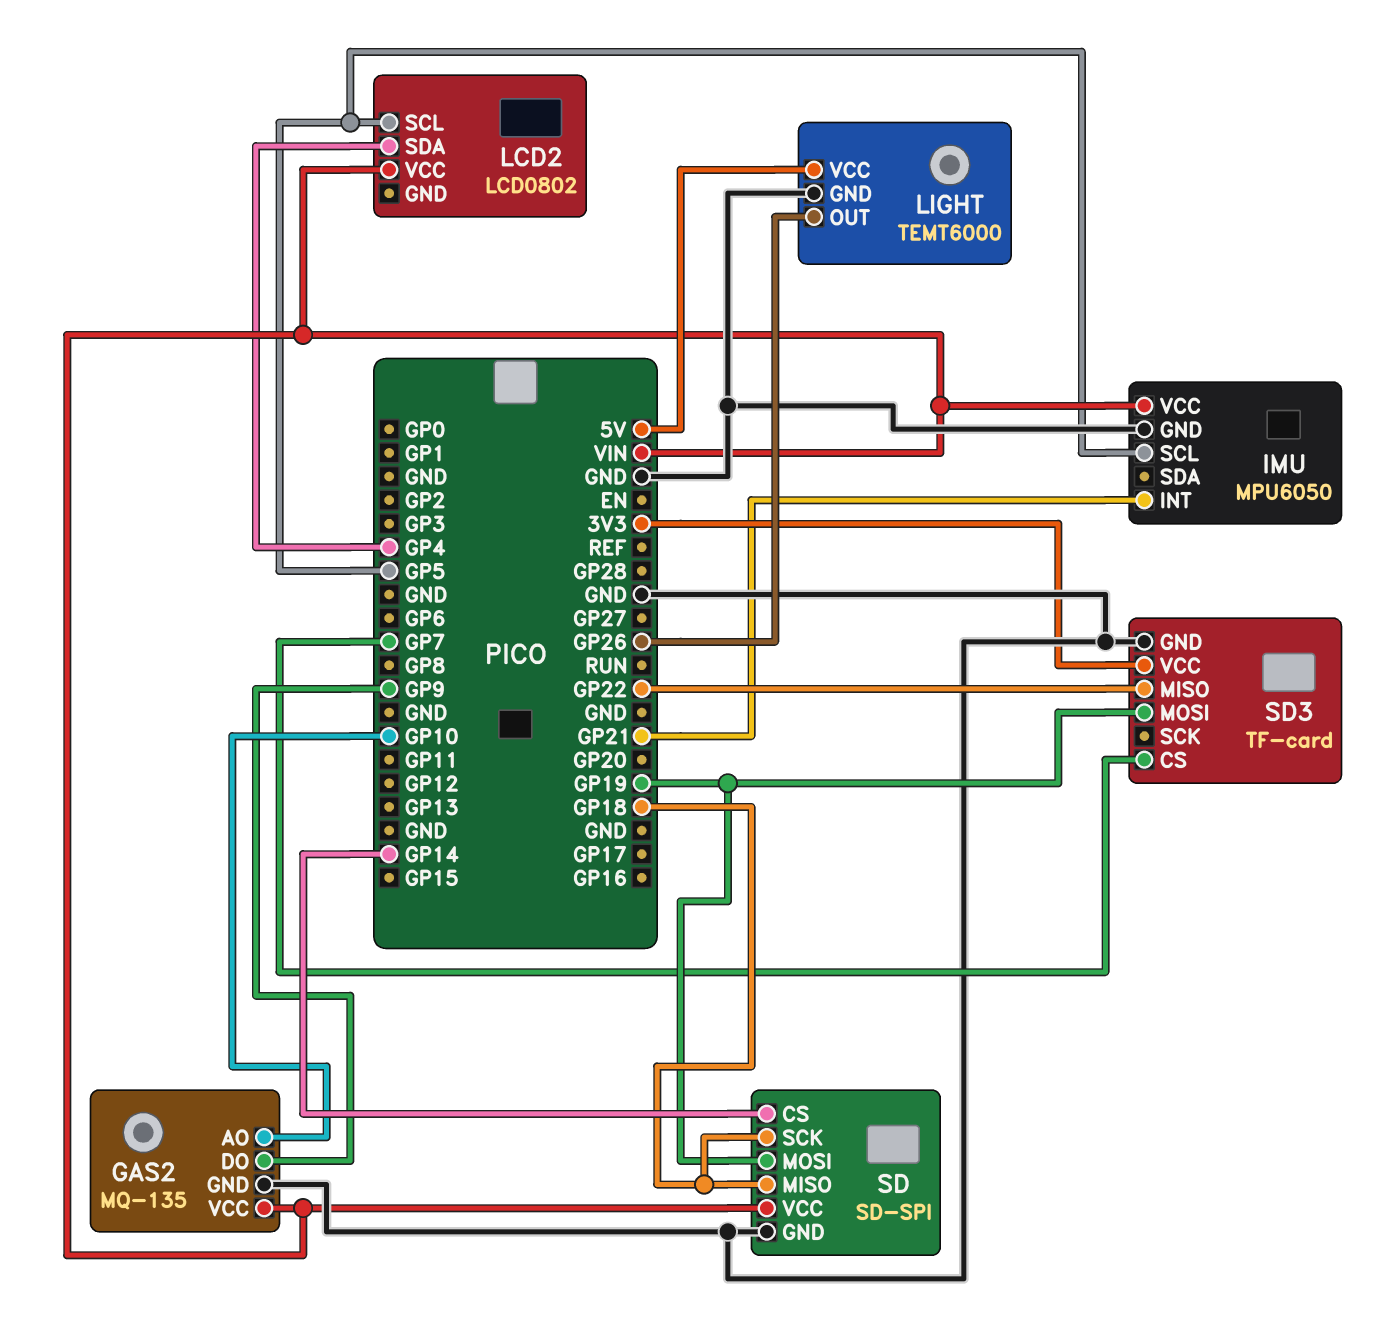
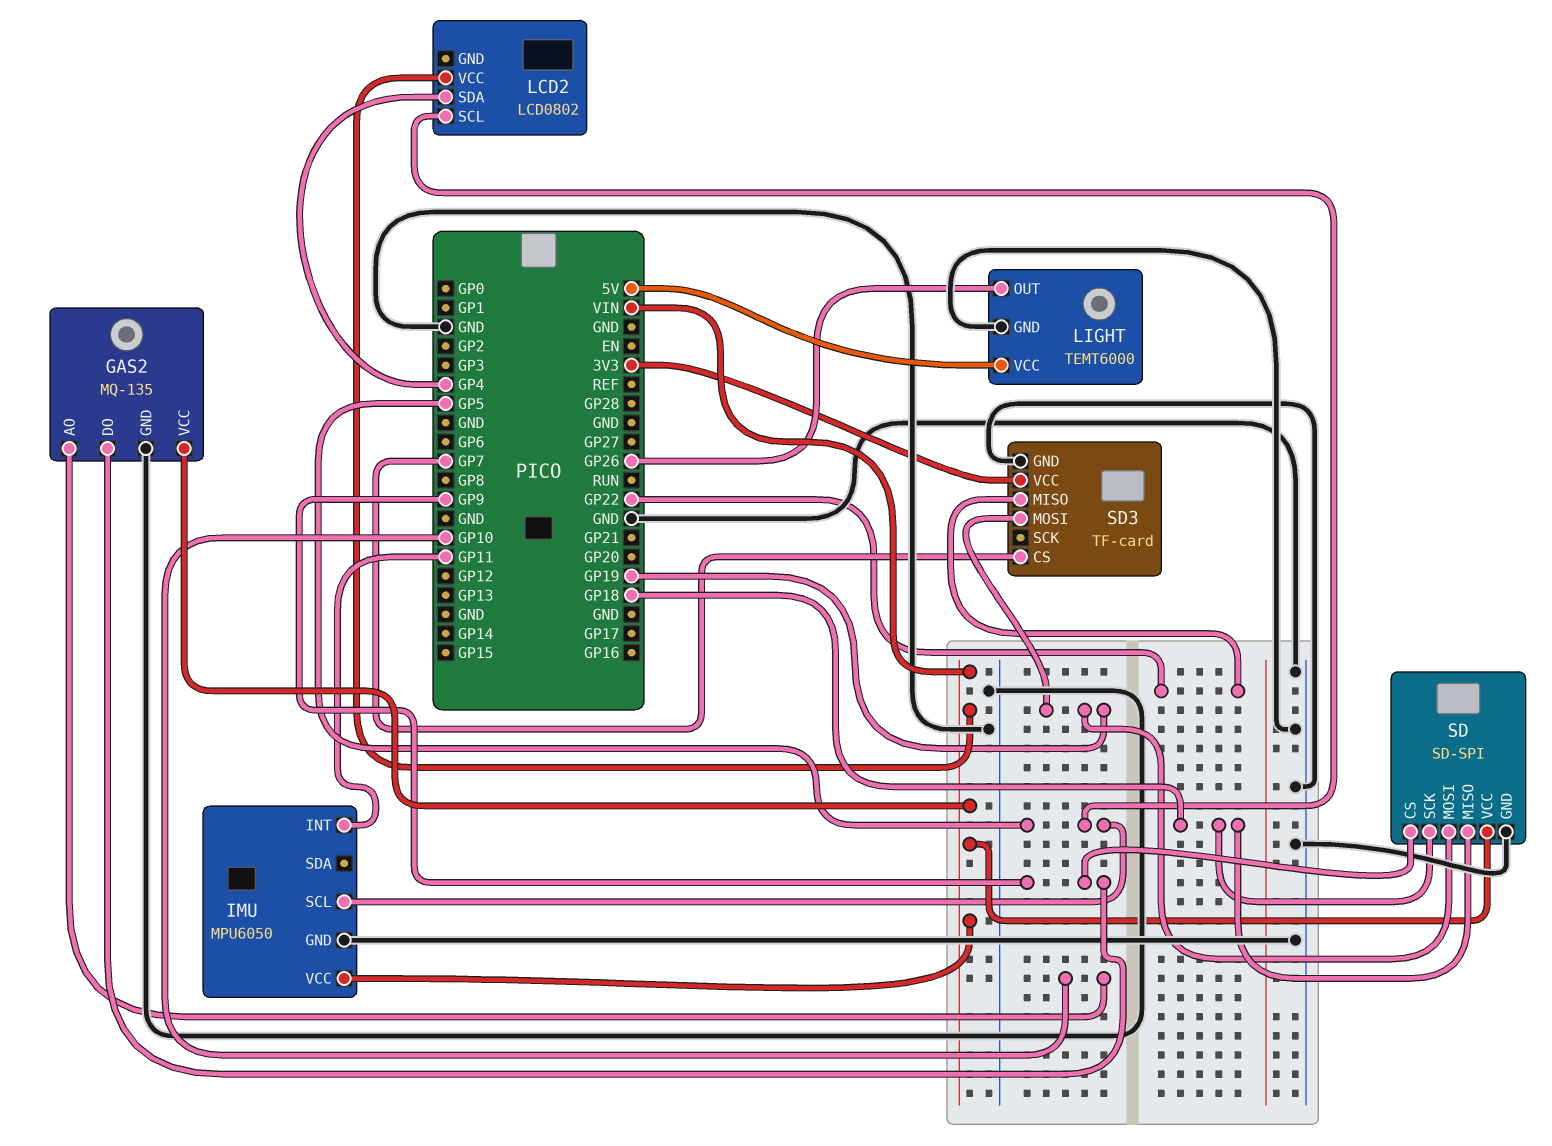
IMU pin INT: GP21 -> GP11
SD pin CS: GP14 -> GP9

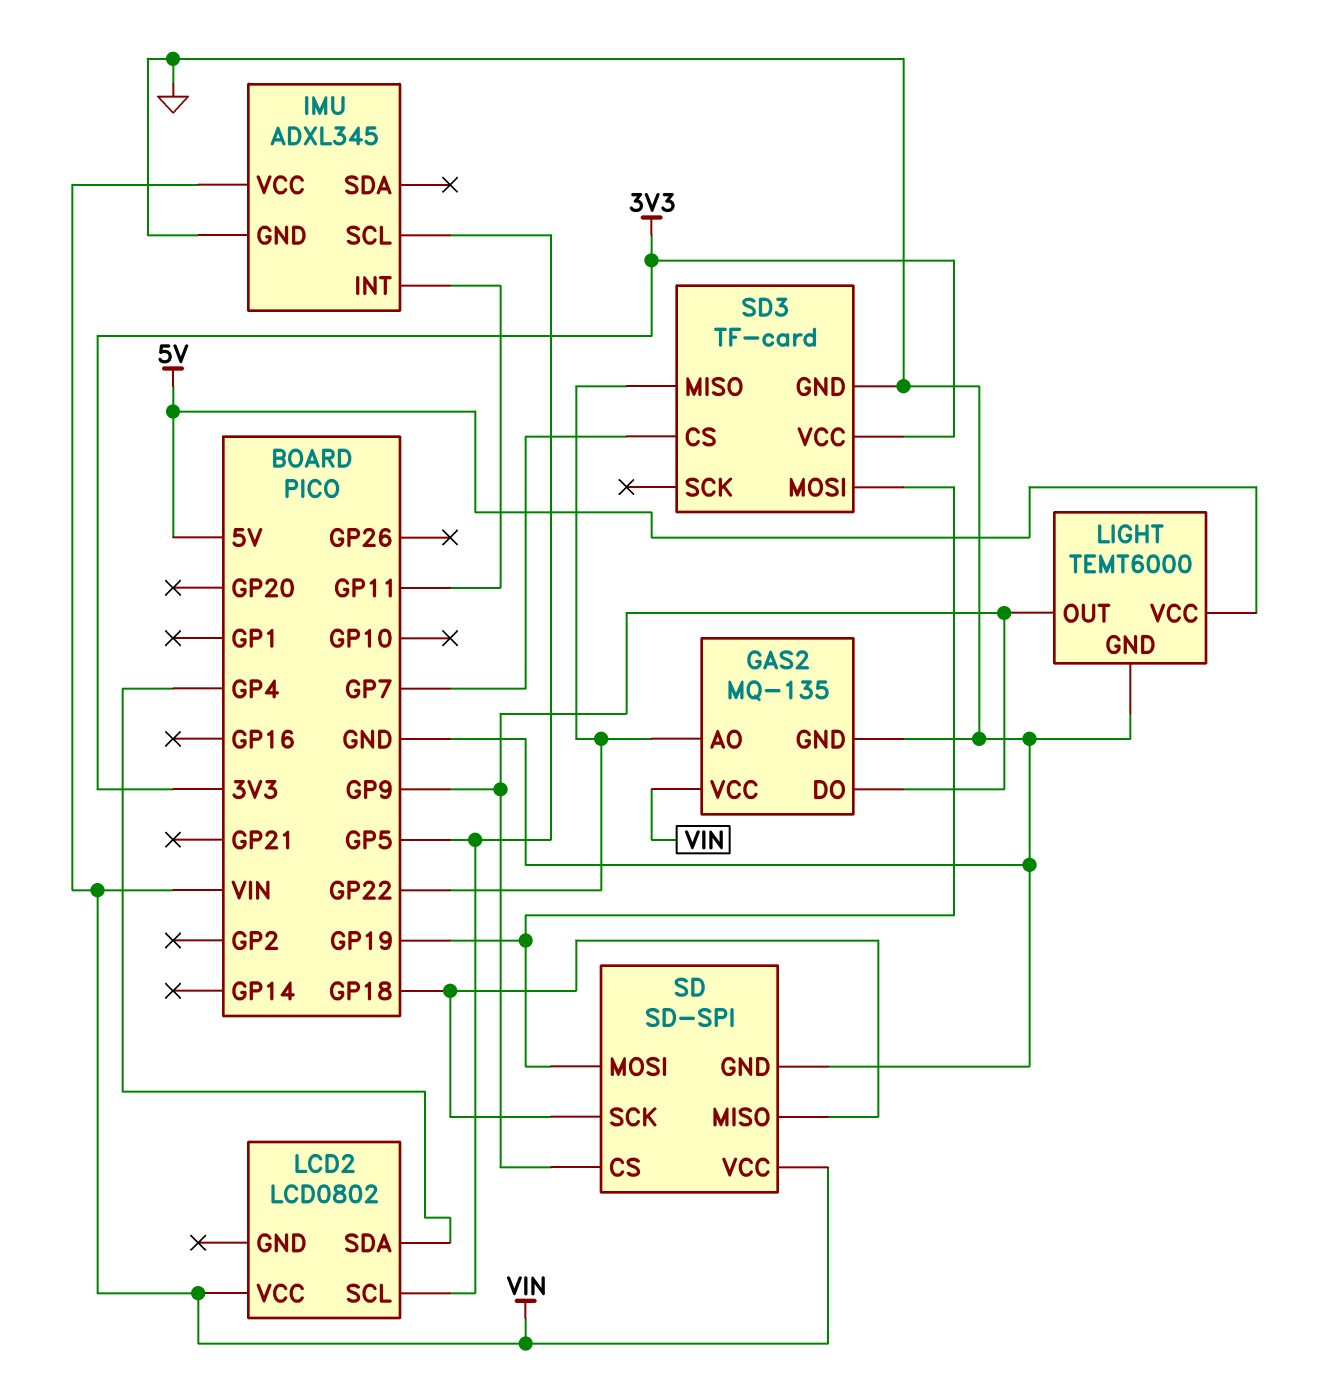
GAS2 pin AO: GP10 -> GP22
IMU: MPU6050 -> ADXL345
LIGHT pin OUT: GP26 -> GP9

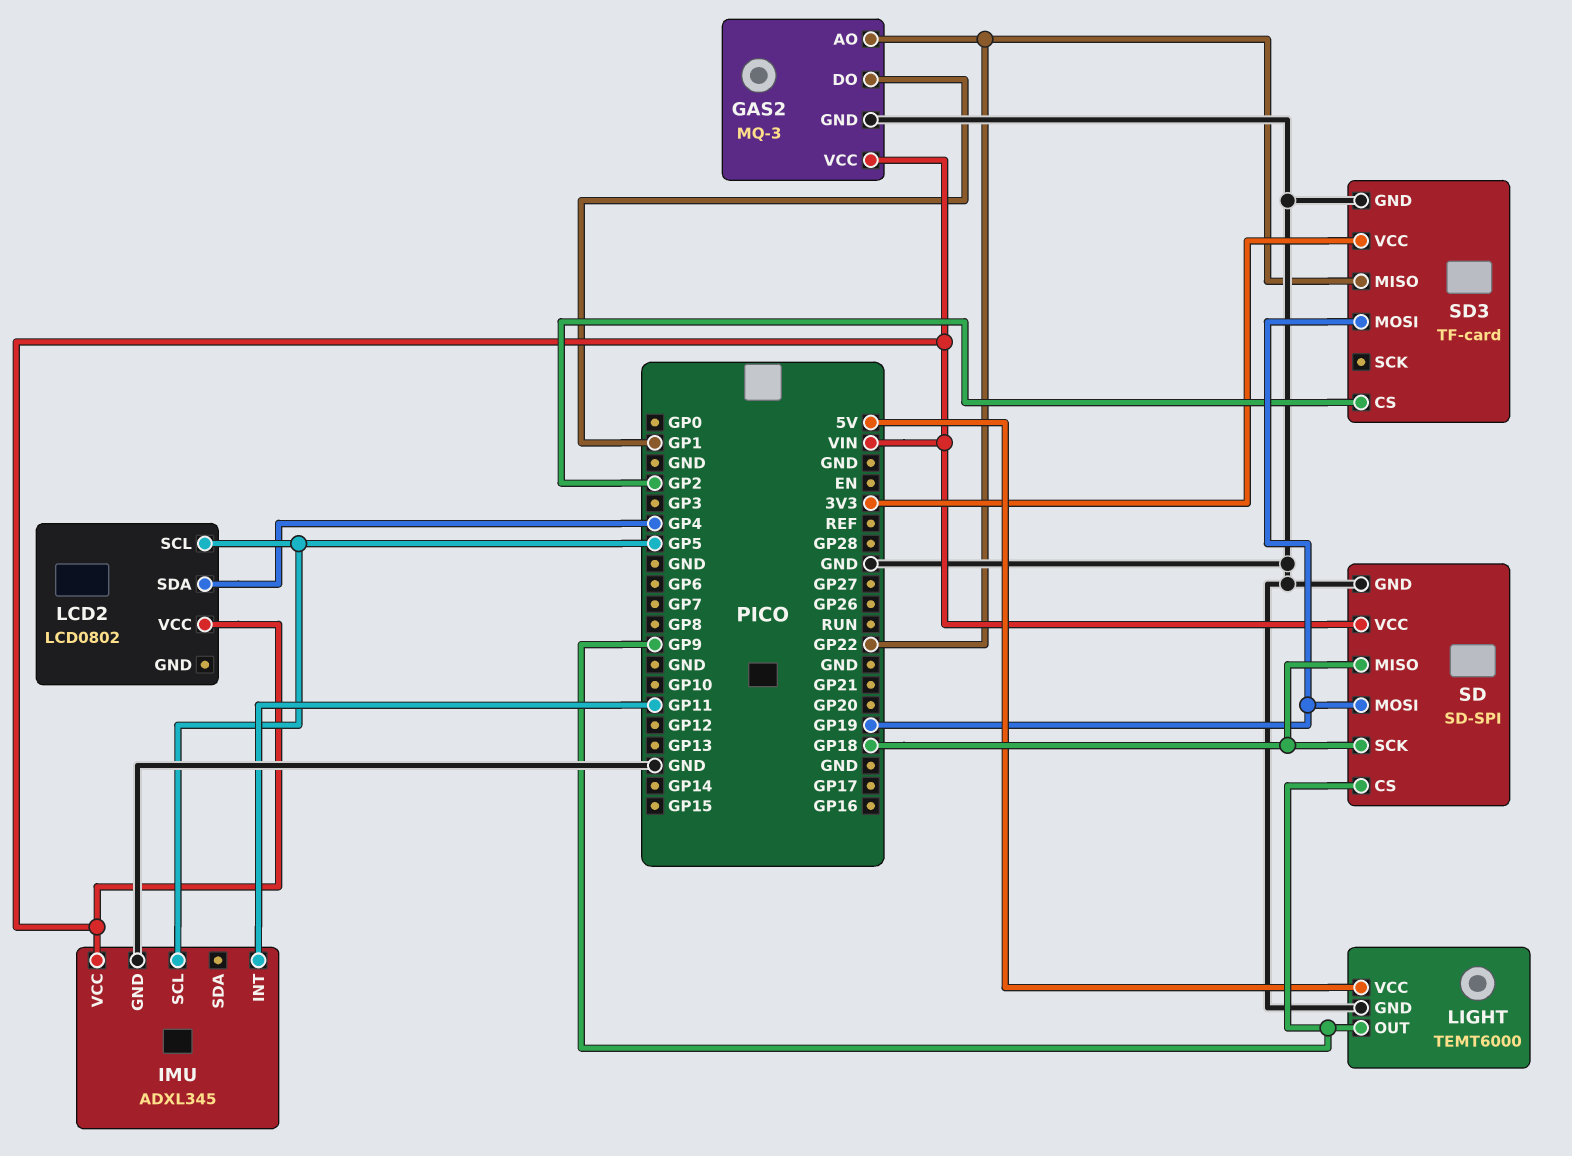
GAS2: MQ-135 -> MQ-3
GAS2 pin DO: GP9 -> GP1
SD3 pin CS: GP7 -> GP2

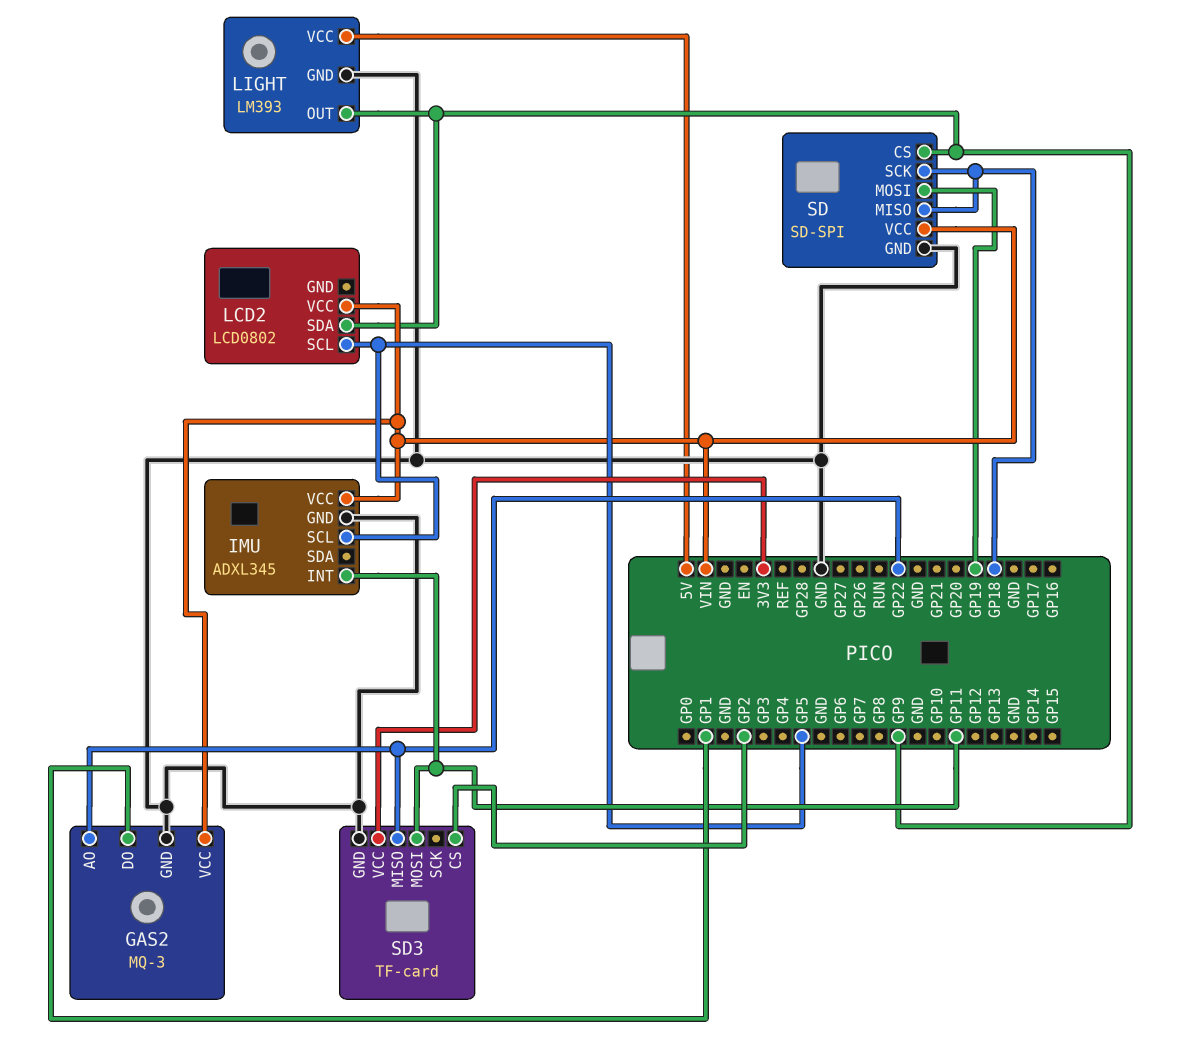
LCD2 pin SDA: GP4 -> GP9
LIGHT: TEMT6000 -> LM393
SD3 pin MOSI: GP19 -> GP11

